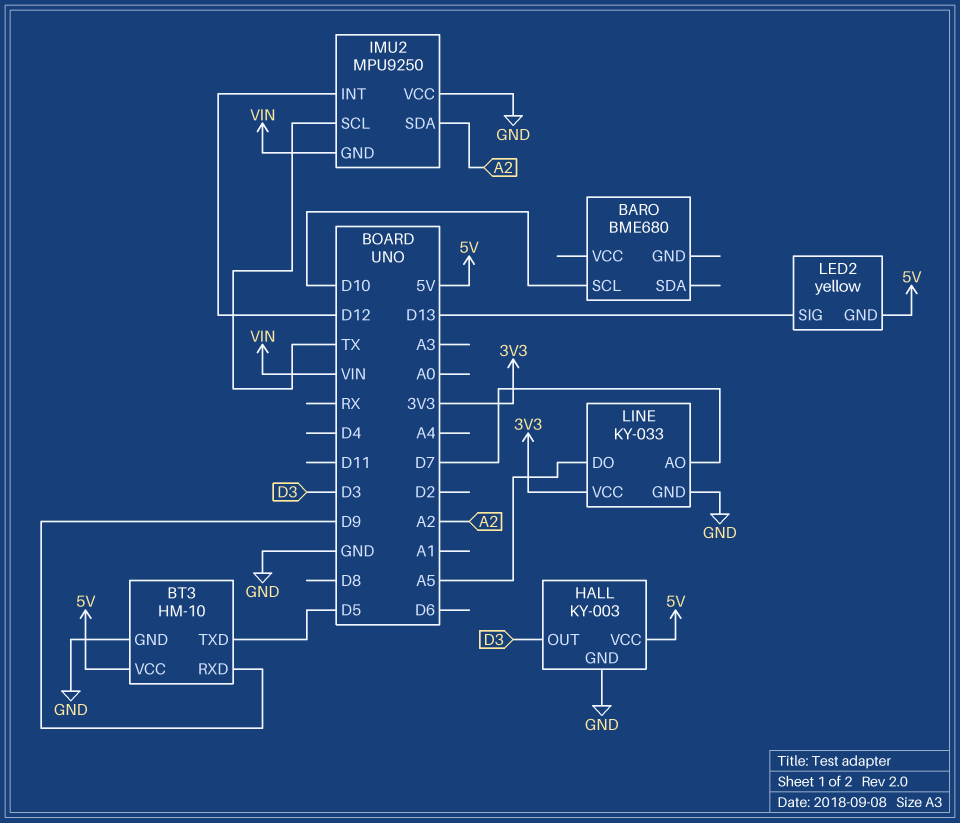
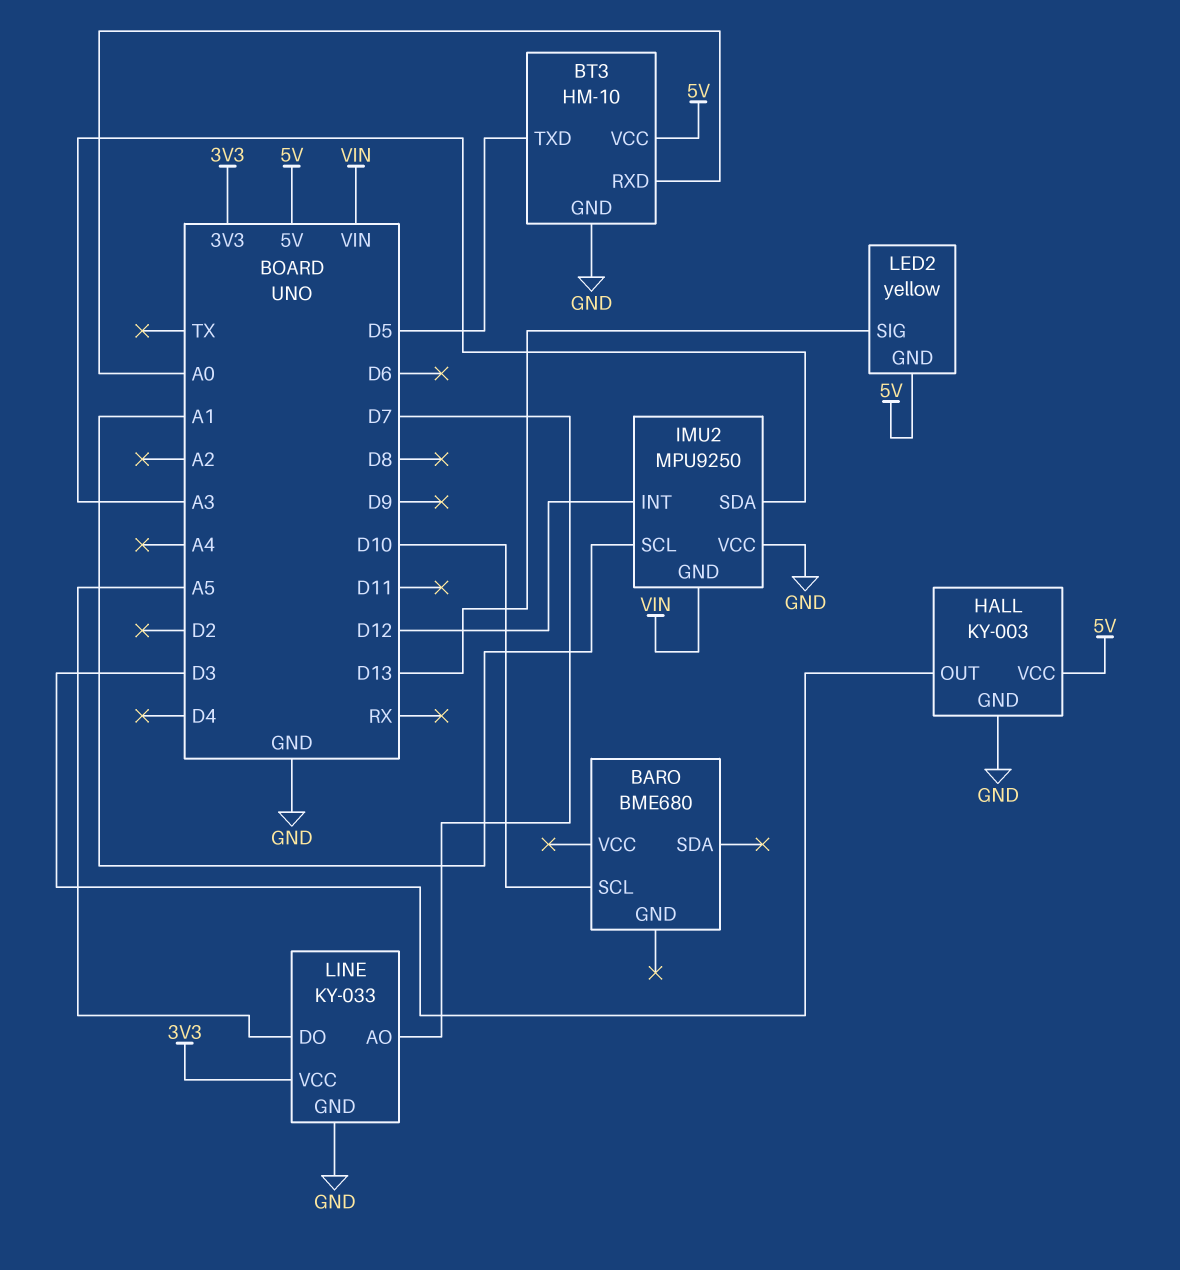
BT3 pin RXD: D9 -> A0
IMU2 pin SCL: TX -> A1
IMU2 pin SDA: A2 -> A3

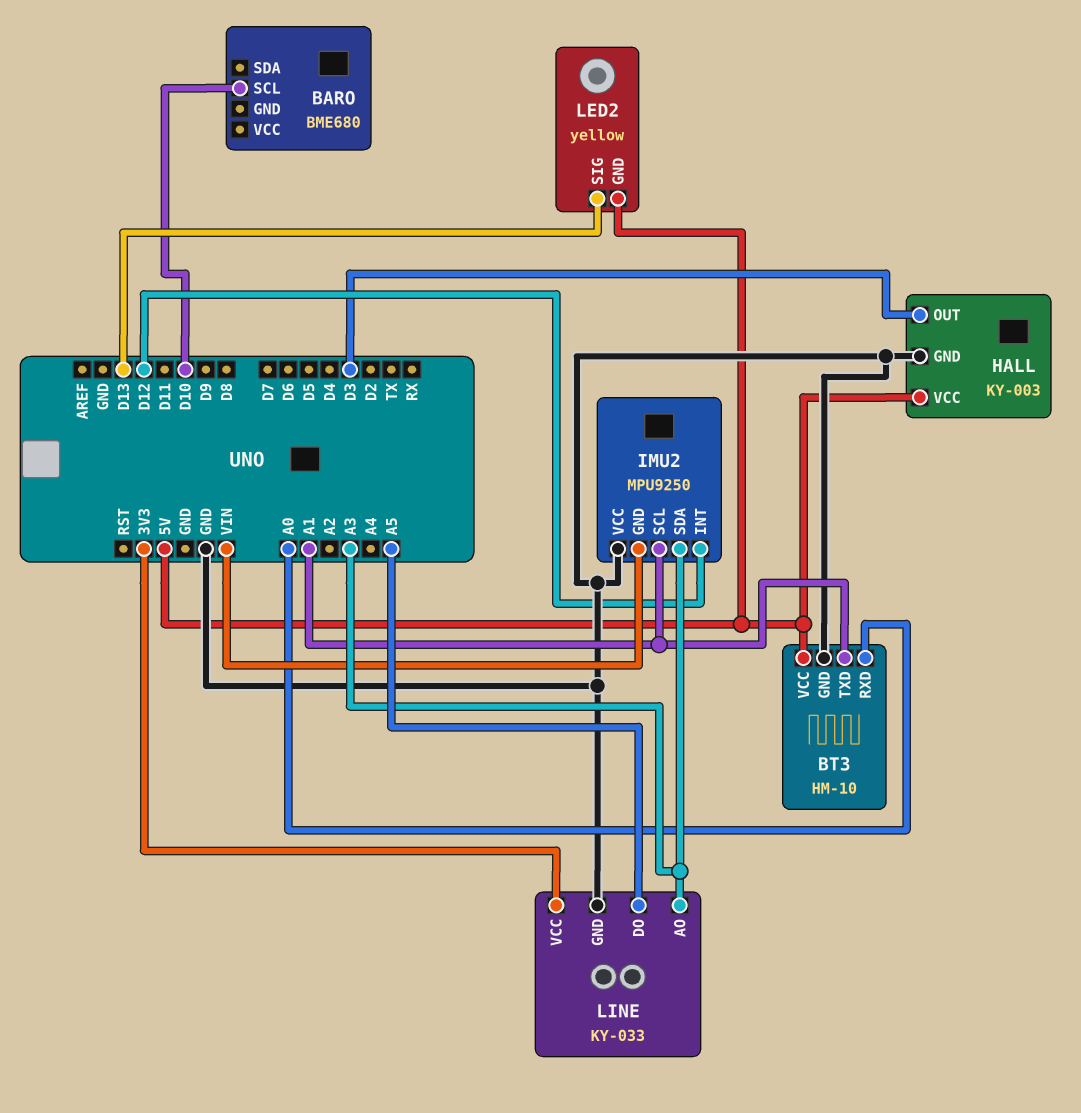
BT3 pin TXD: D5 -> A1
LINE pin AO: D7 -> A3

